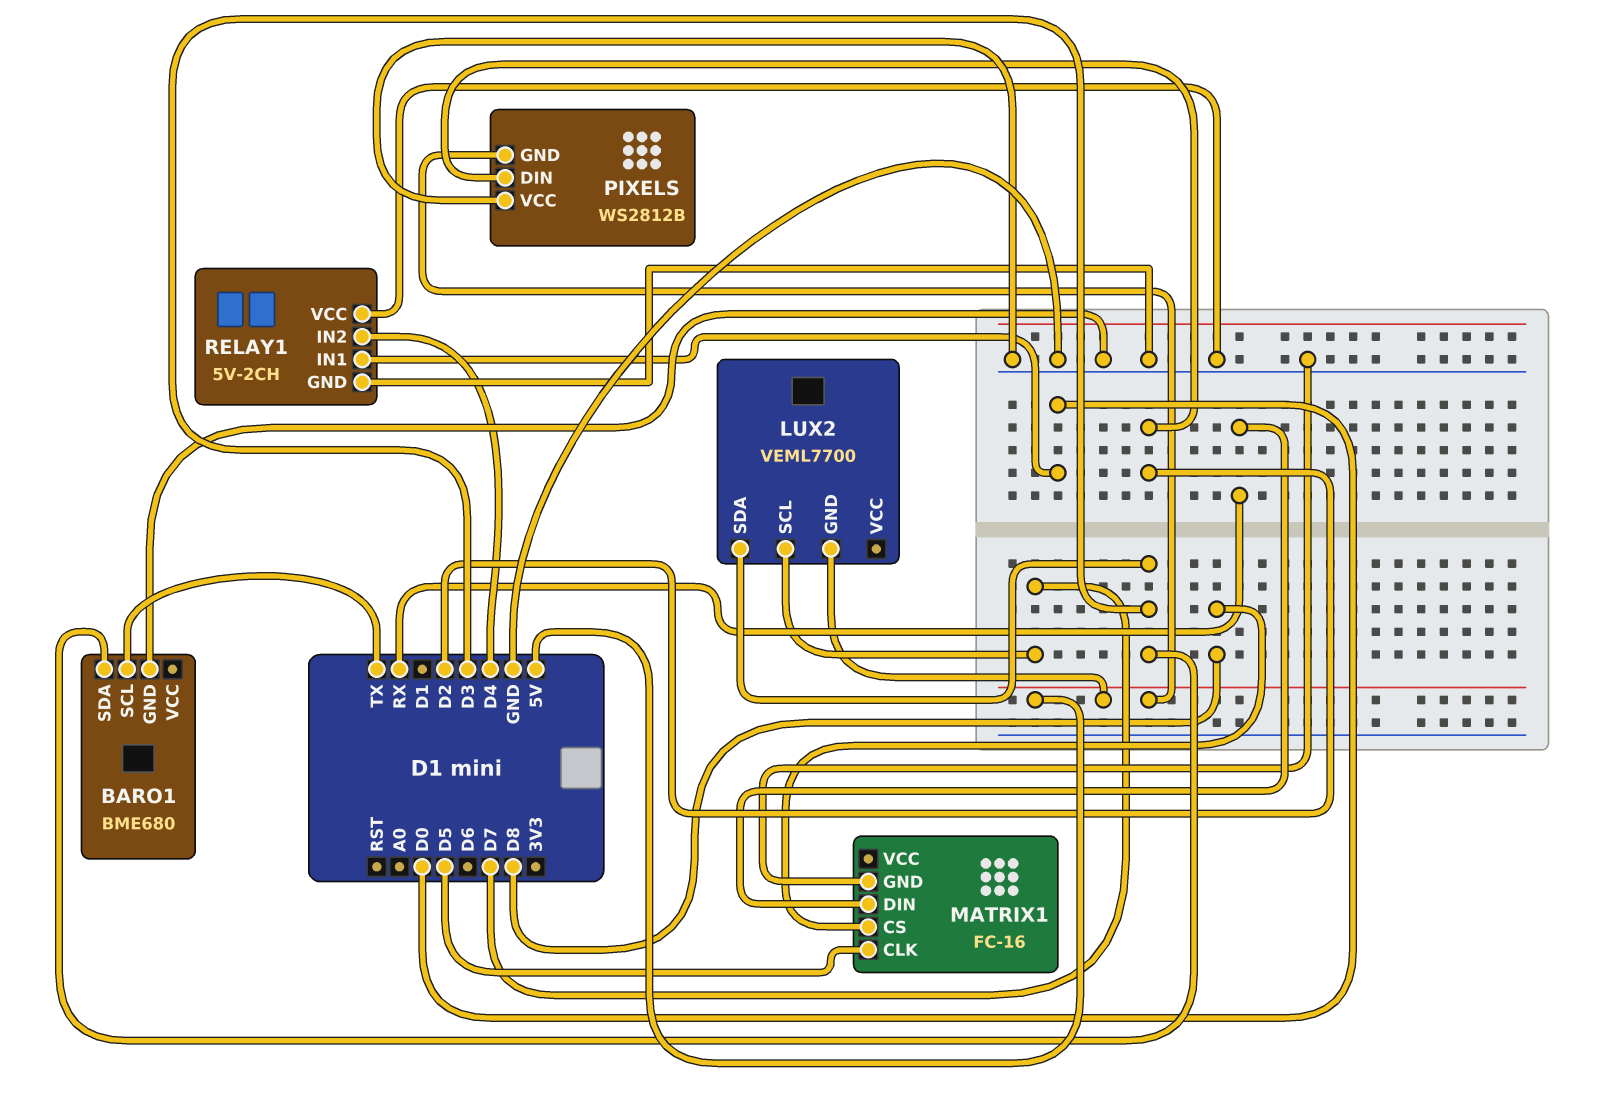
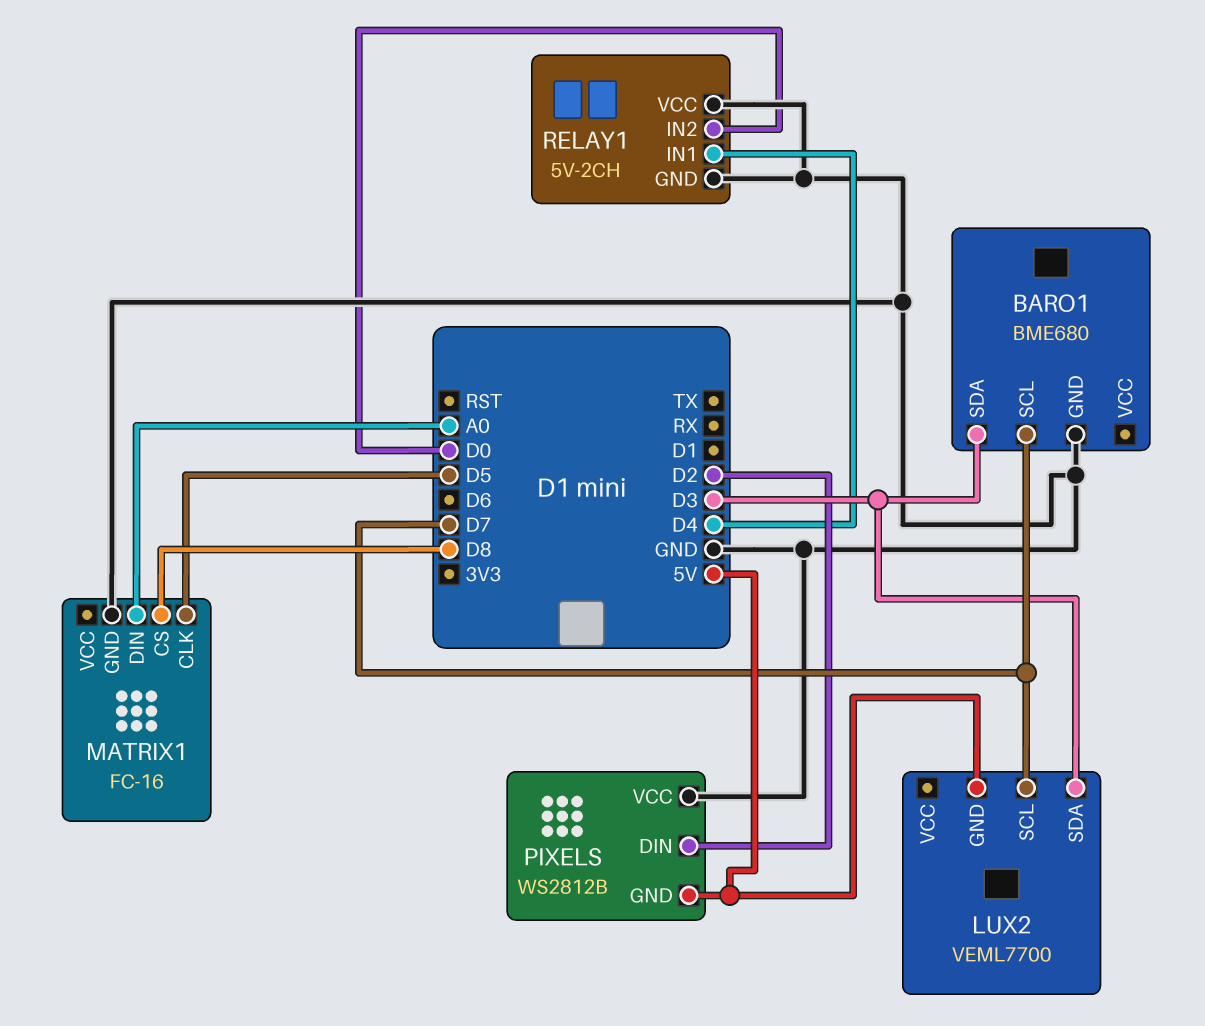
BARO1 pin SCL: TX -> D7
MATRIX1 pin DIN: RX -> A0
RELAY1 pin IN1: D0 -> D4
RELAY1 pin IN2: D4 -> D0

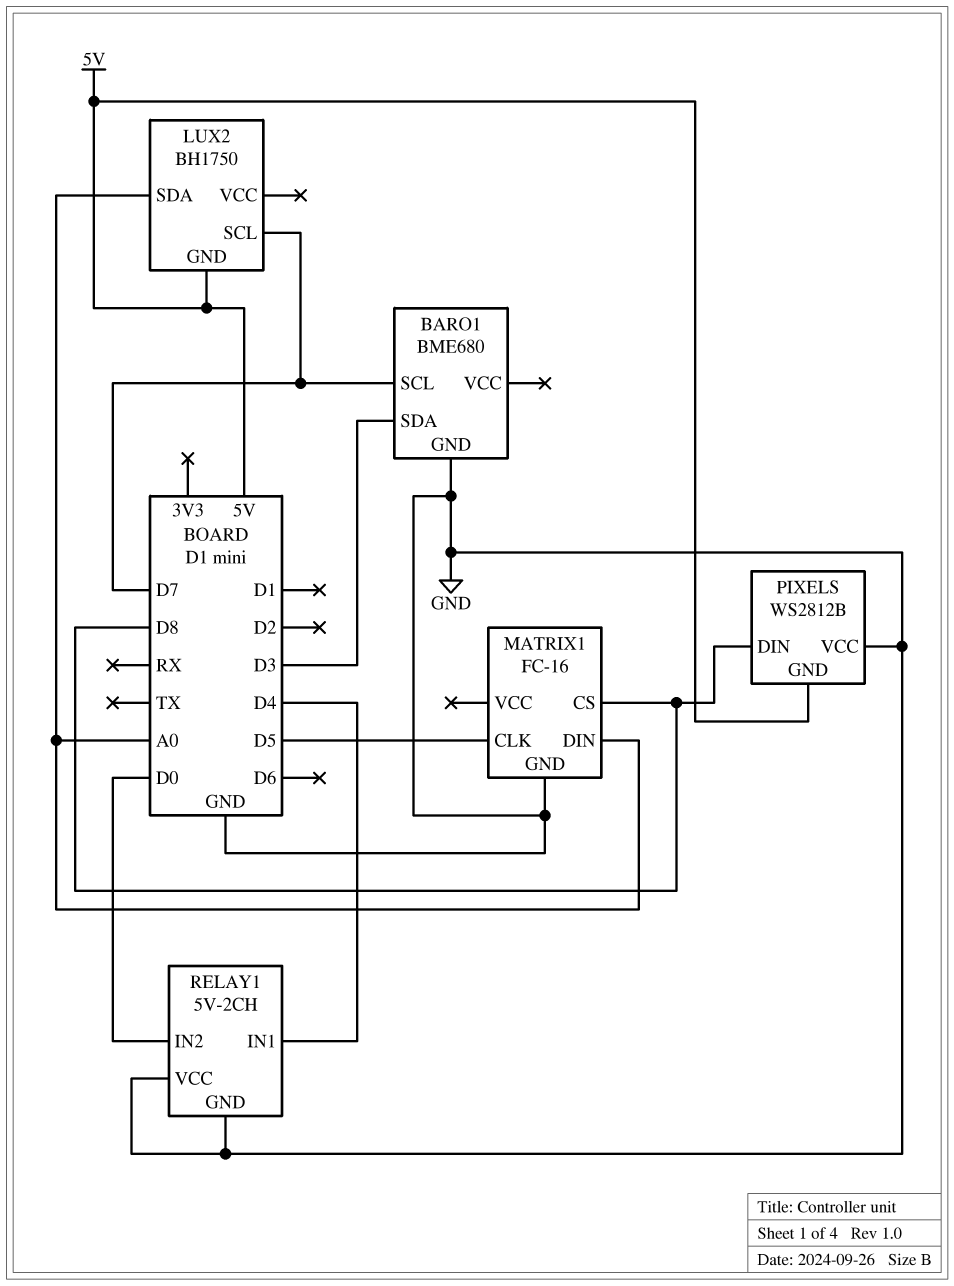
LUX2: VEML7700 -> BH1750
LUX2 pin SDA: D3 -> A0
PIXELS pin DIN: D2 -> D8

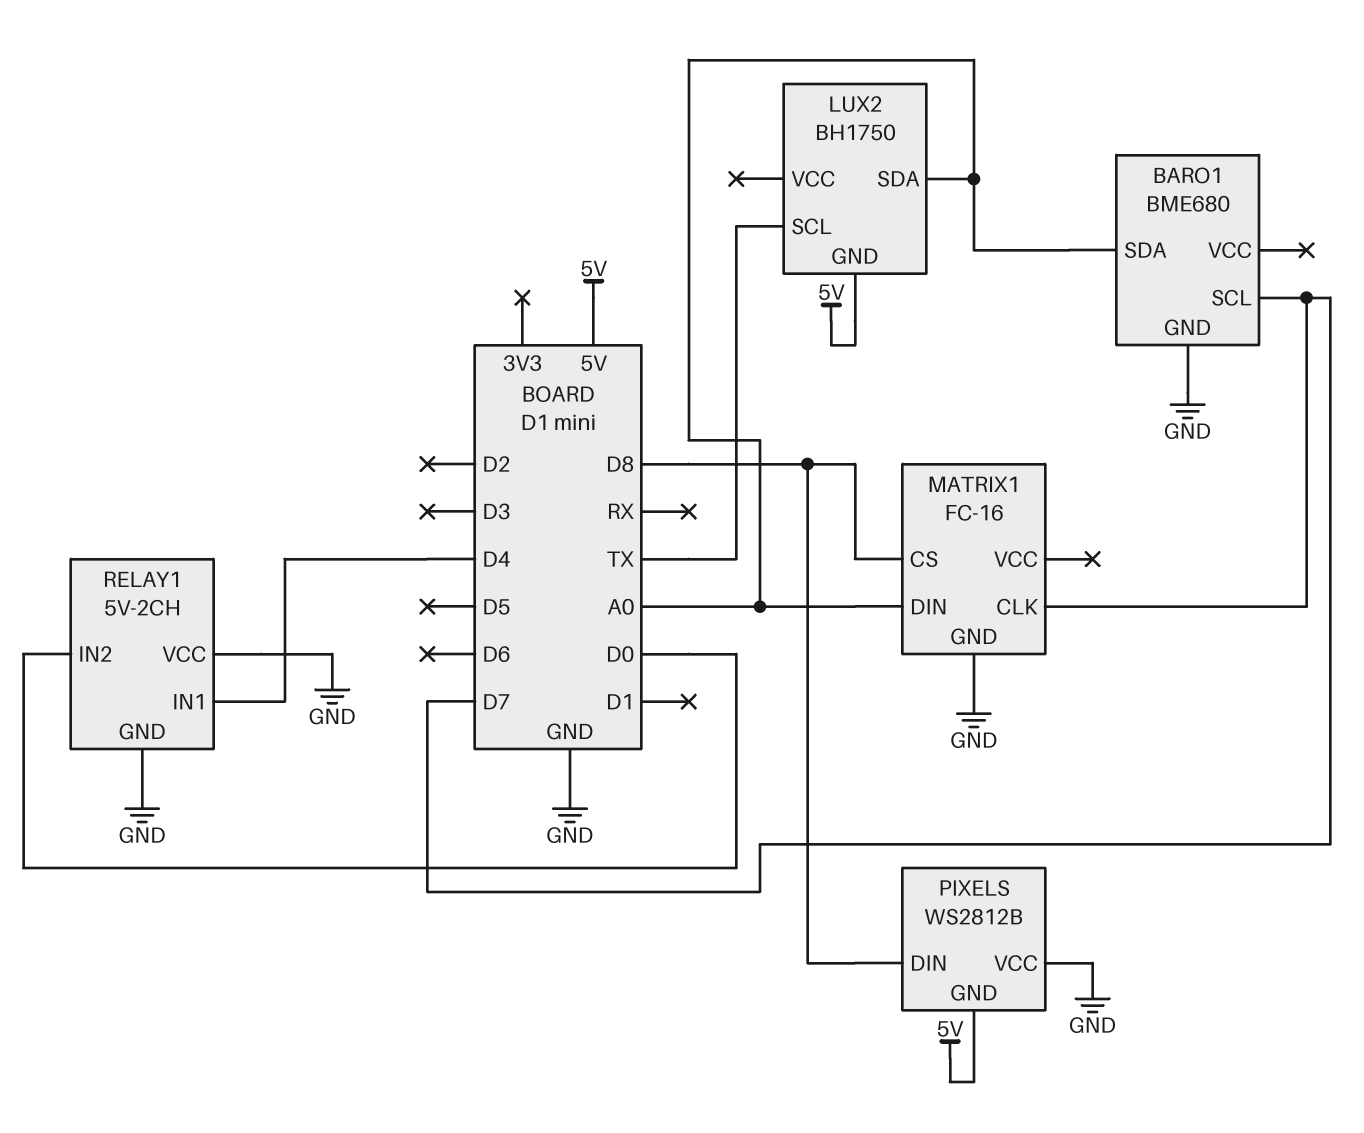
BARO1 pin SDA: D3 -> A0
LUX2 pin SCL: D7 -> TX
MATRIX1 pin CLK: D5 -> D7

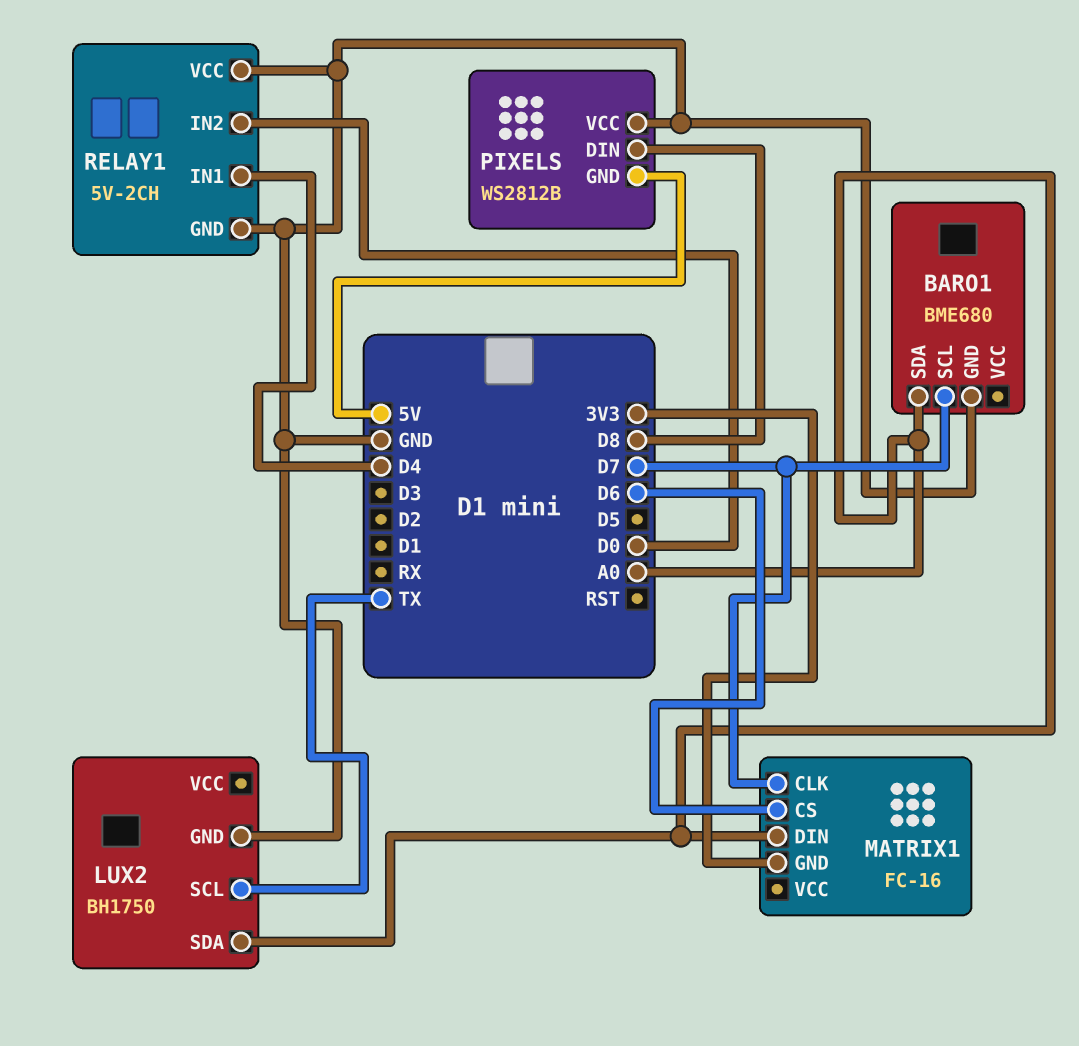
LUX2 pin GND: 5V -> GND
MATRIX1 pin CS: D8 -> D6
MATRIX1 pin GND: GND -> 3V3

